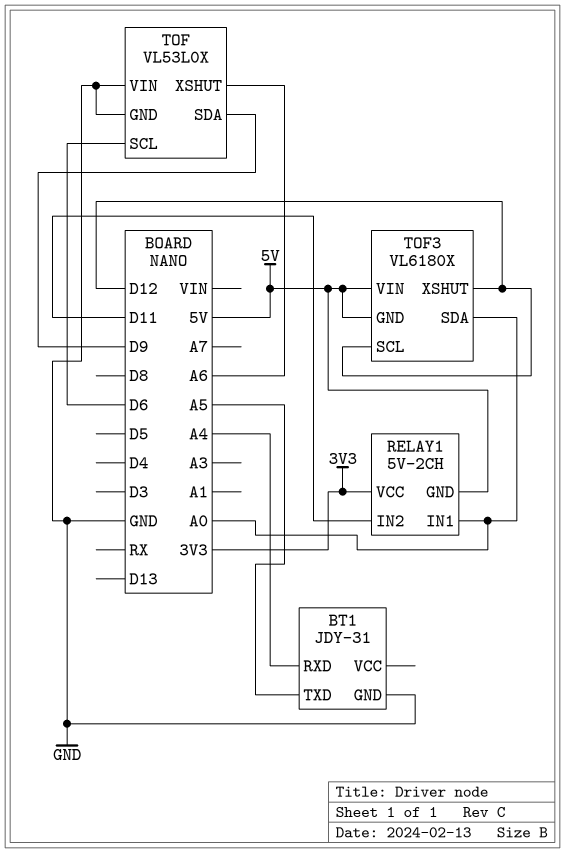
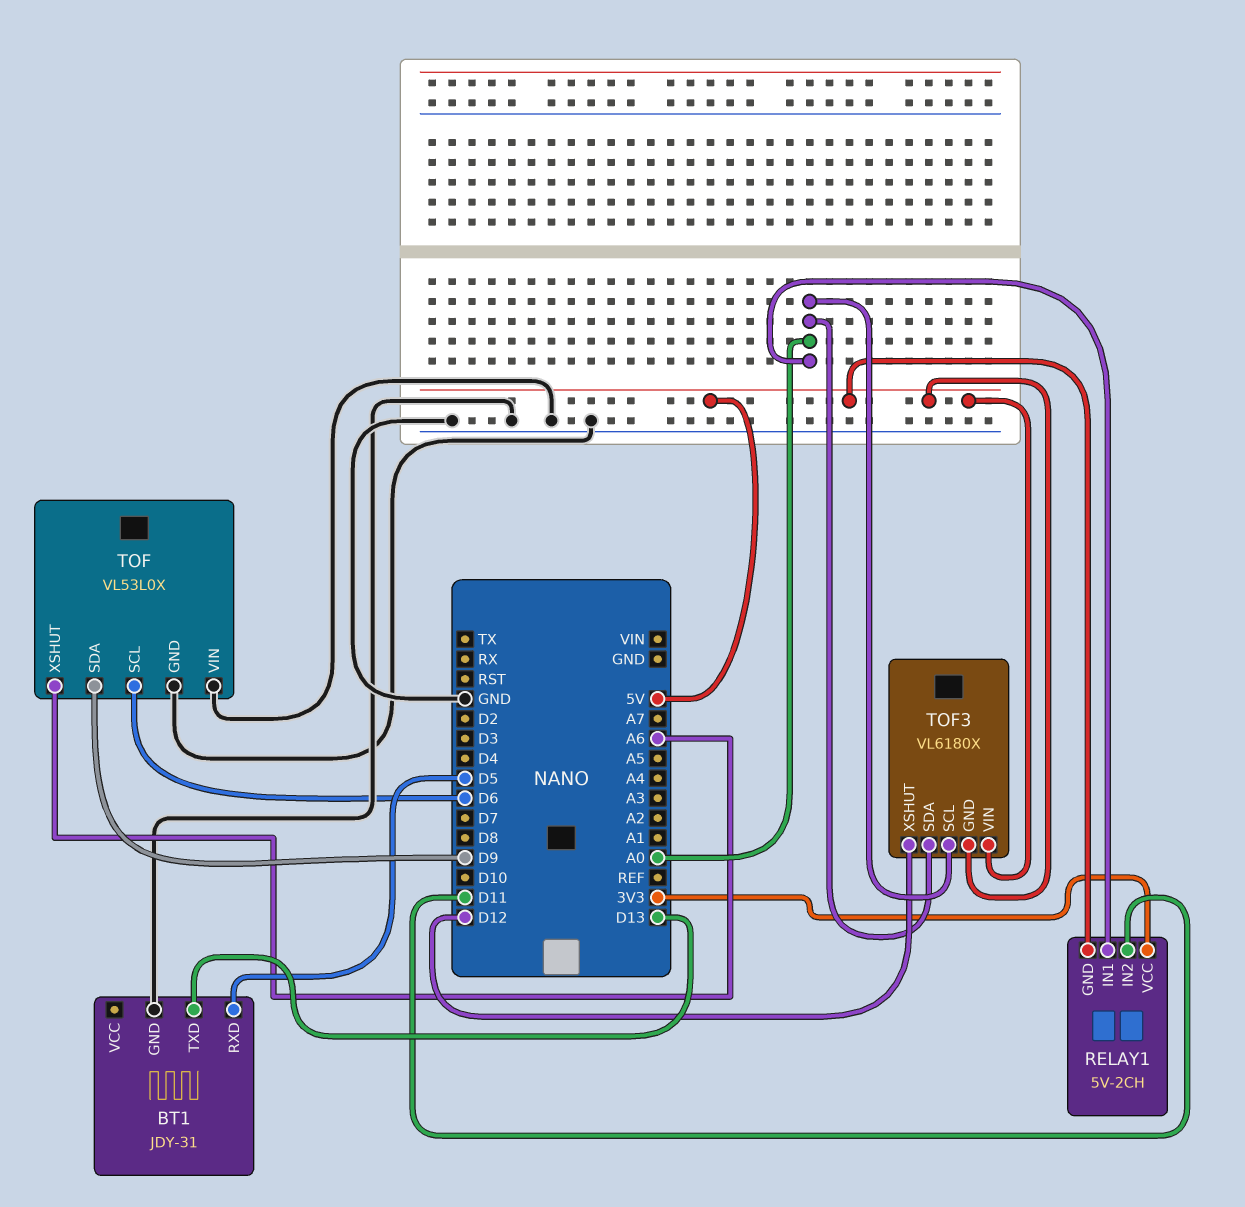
BT1 pin RXD: A4 -> D5
BT1 pin TXD: A5 -> D13
TOF3 pin SCL: D12 -> A0

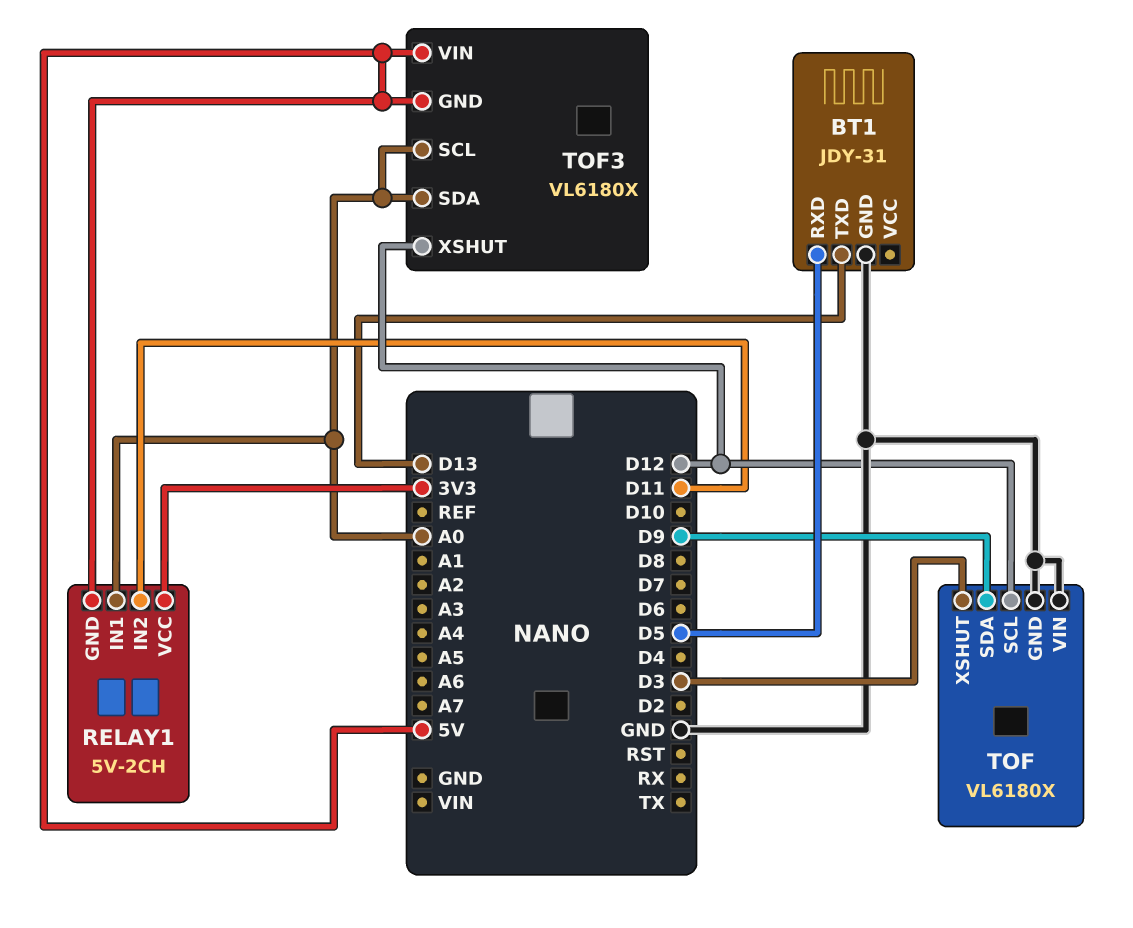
TOF: VL53L0X -> VL6180X
TOF pin SCL: D6 -> D12
TOF pin XSHUT: A6 -> D3

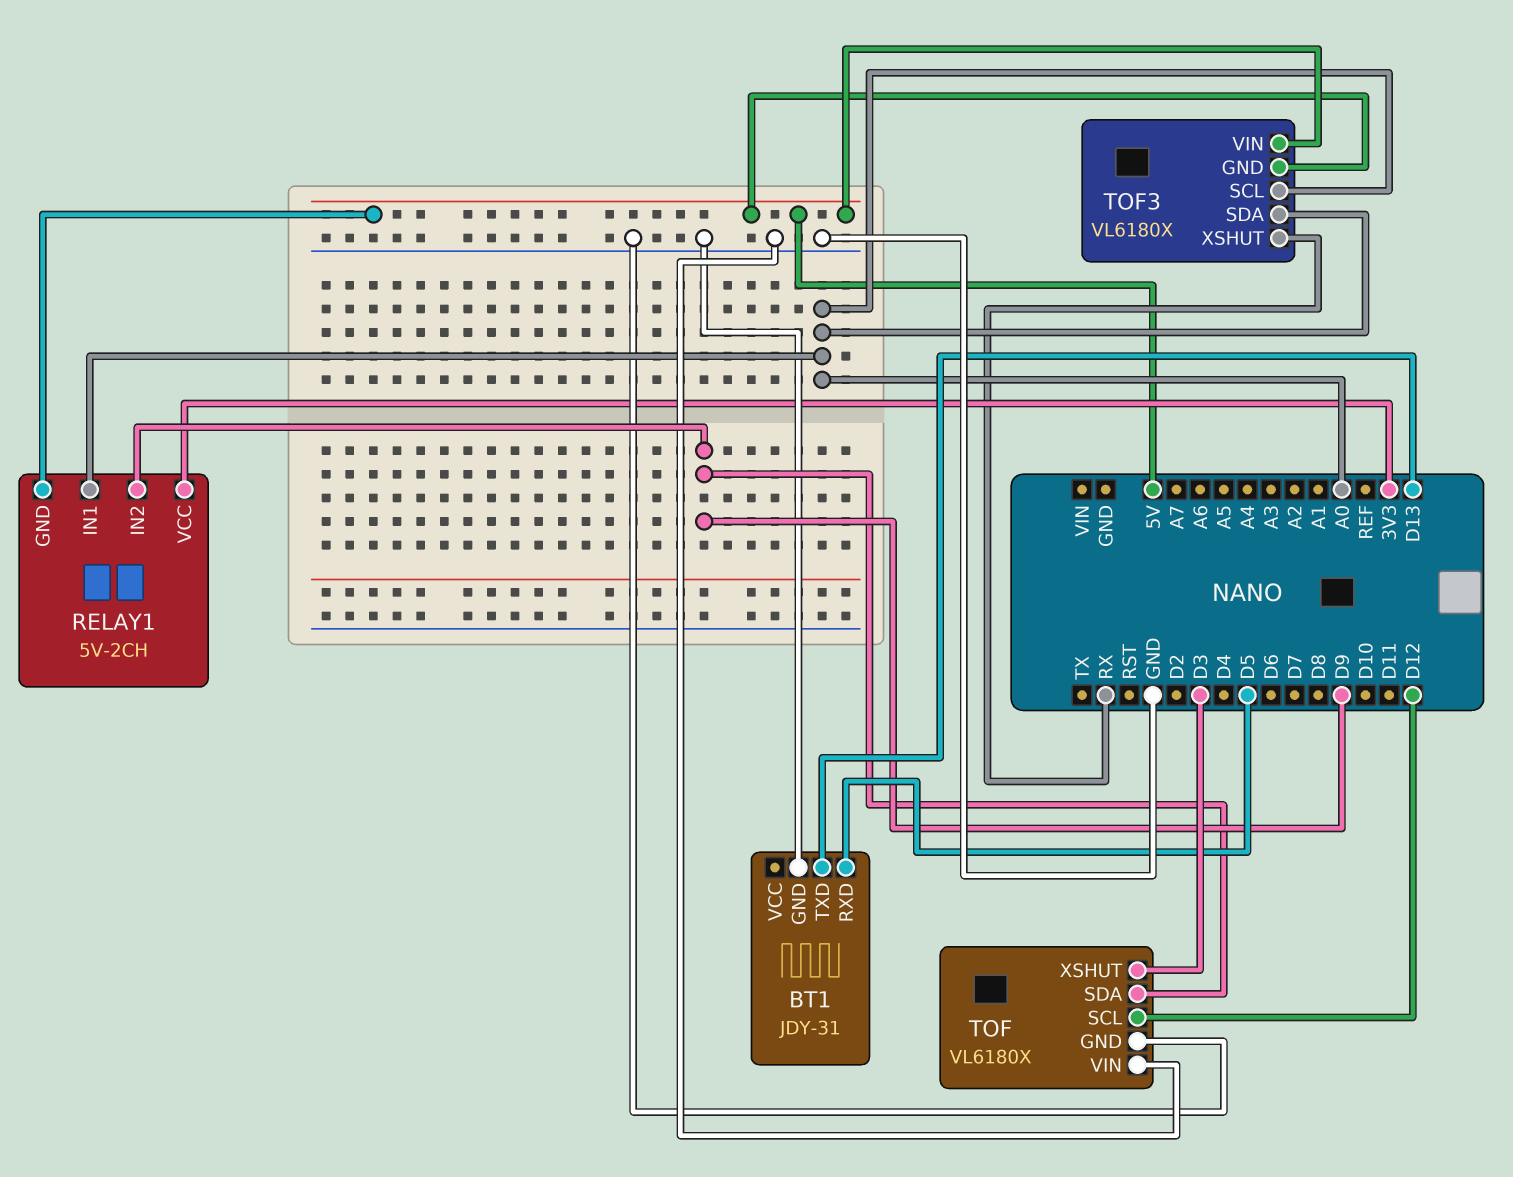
RELAY1 pin IN2: D11 -> D9
TOF3 pin XSHUT: D12 -> RX

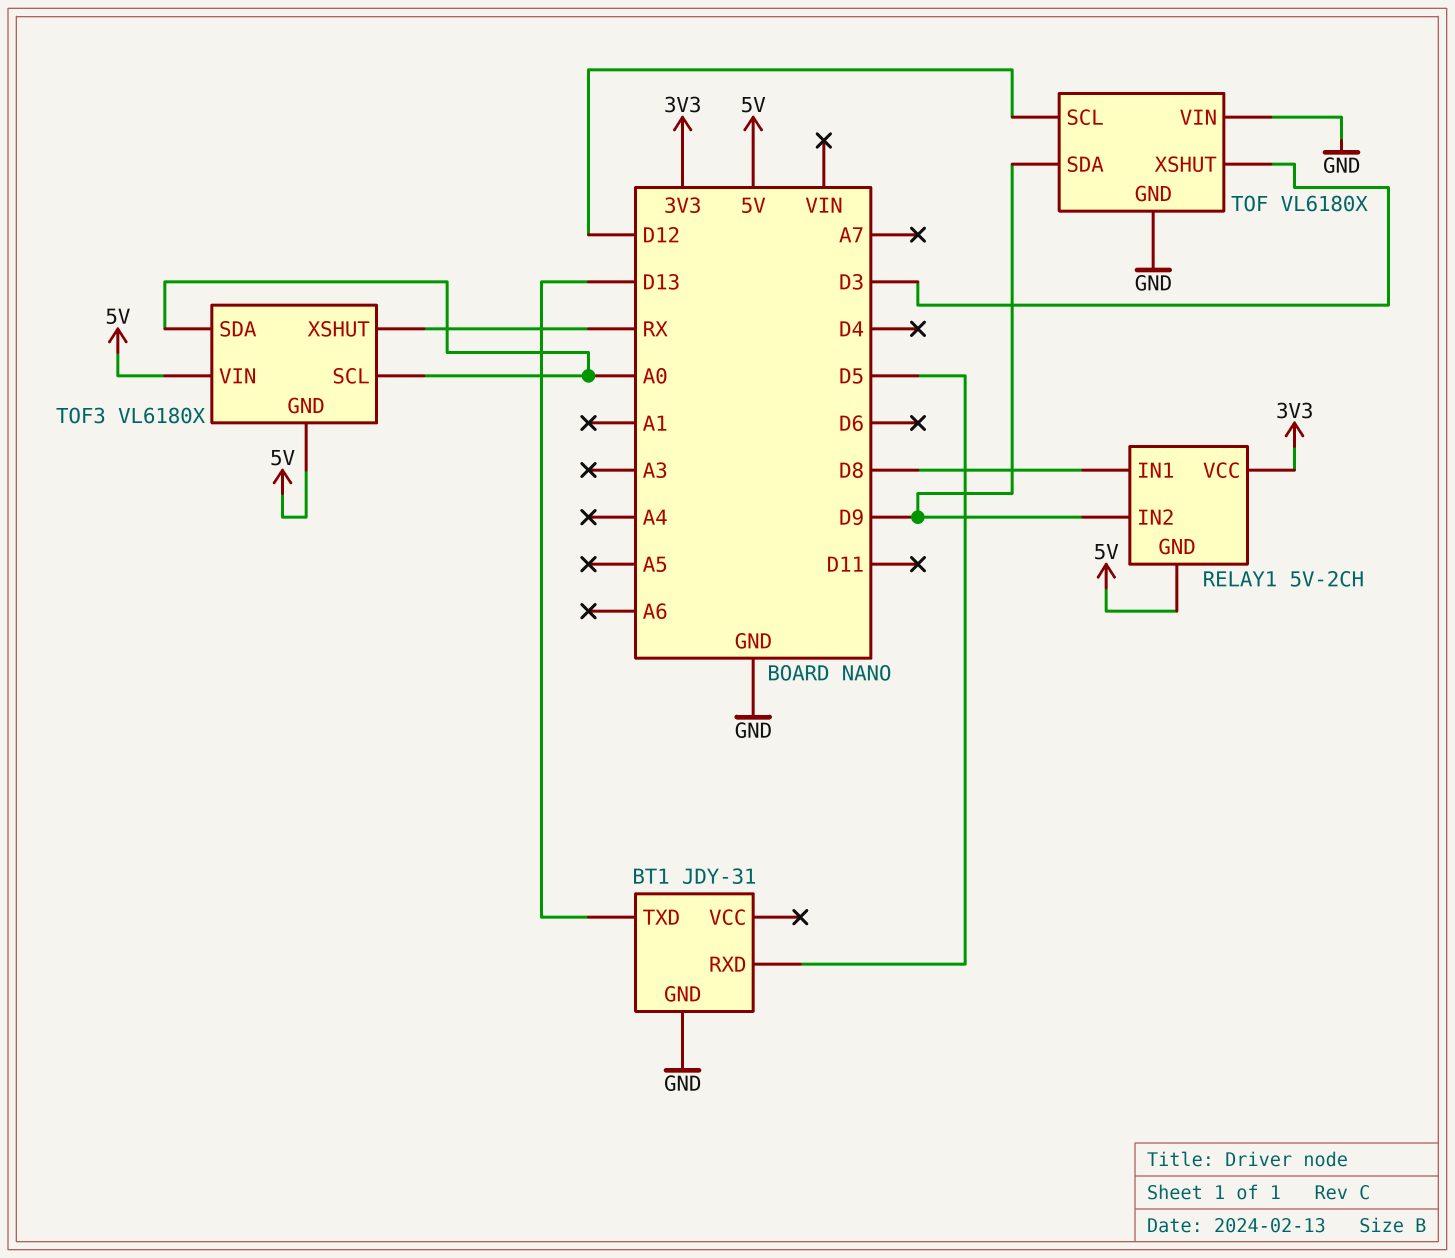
RELAY1 pin IN1: A0 -> D8

